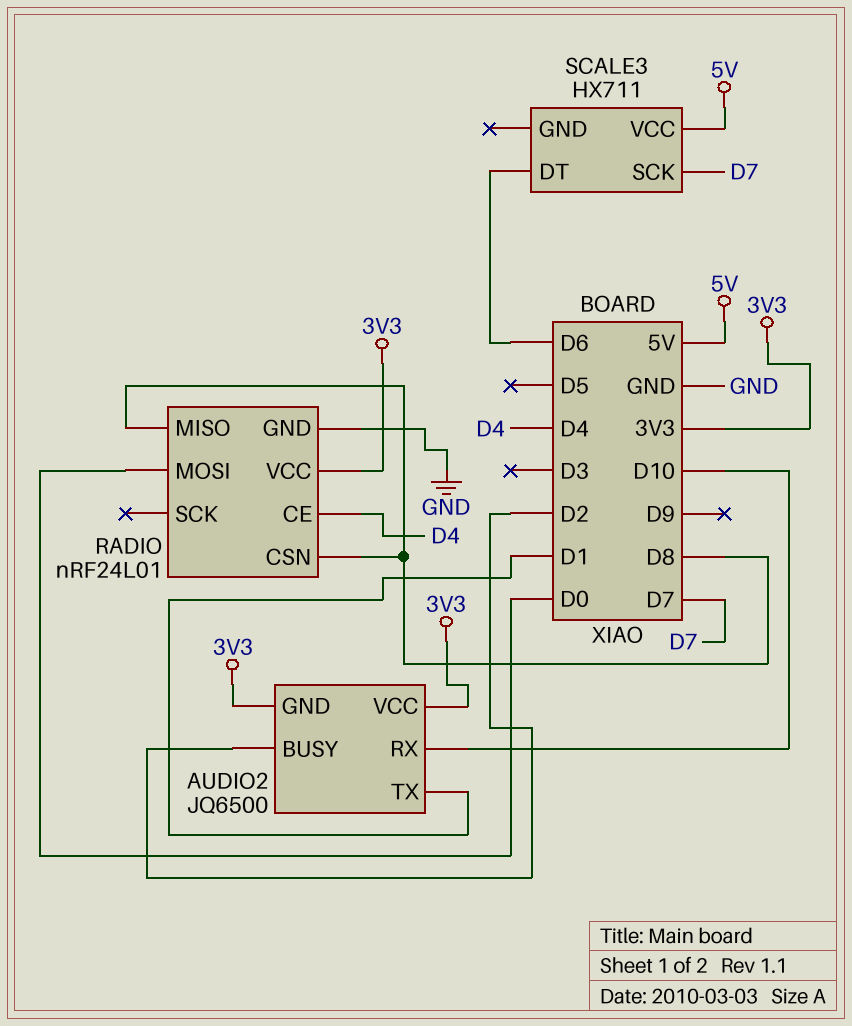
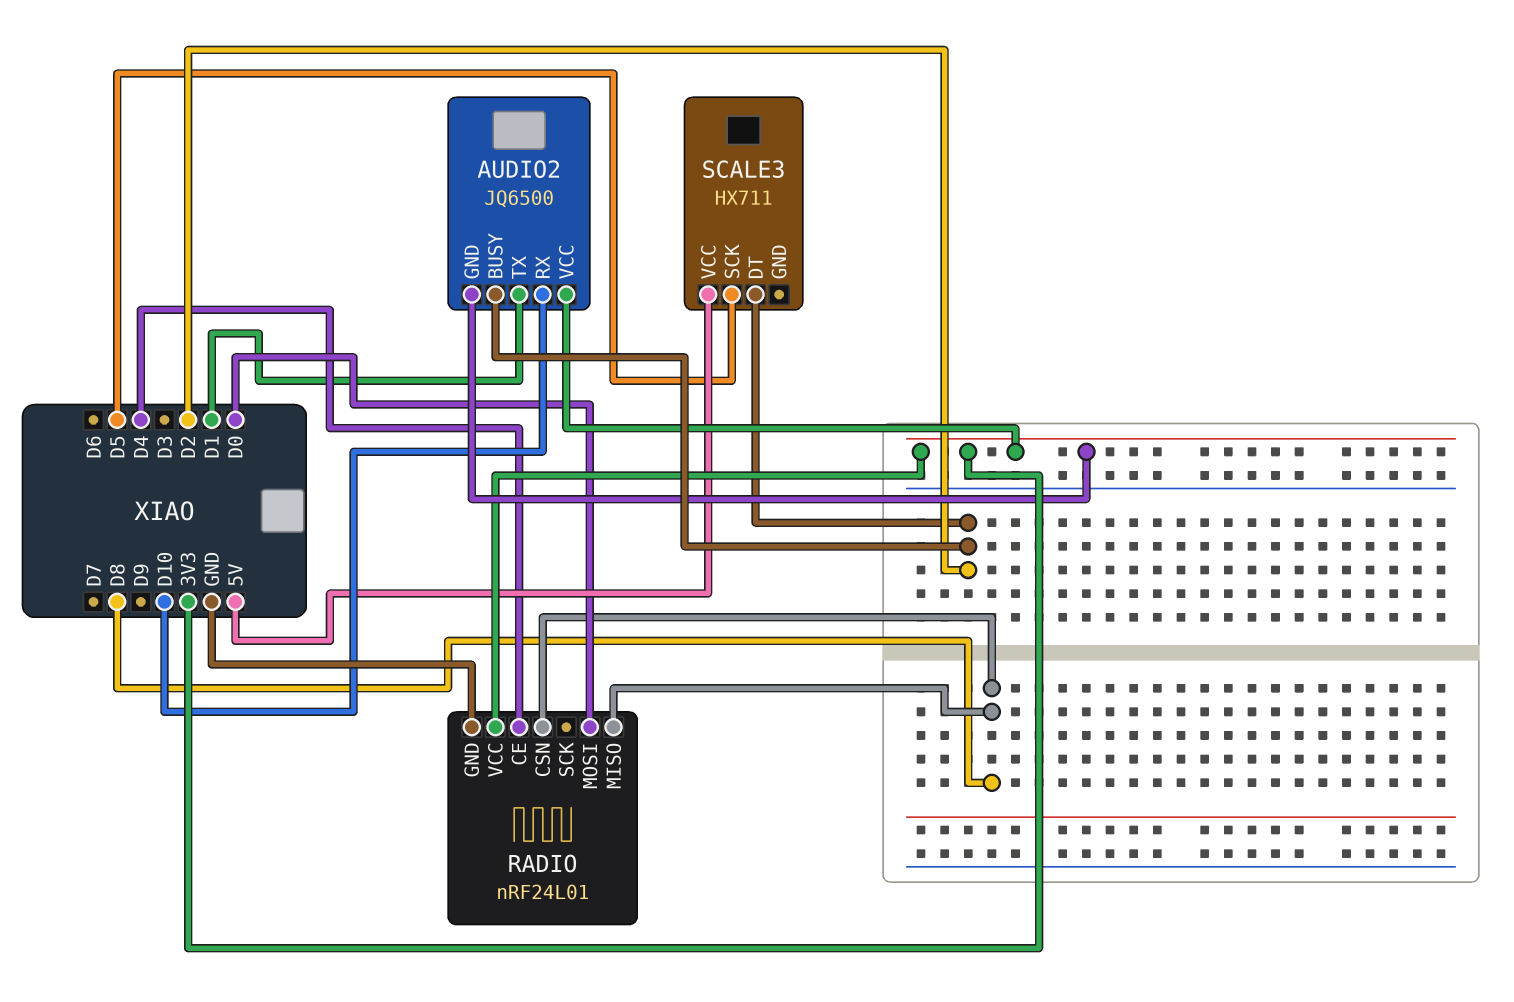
SCALE3 pin DT: D6 -> D2
SCALE3 pin SCK: D7 -> D5

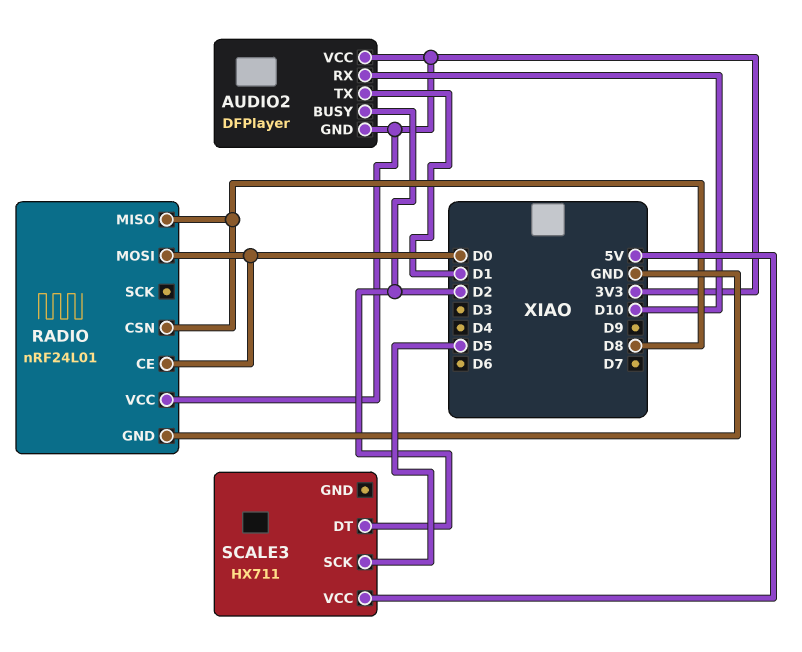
AUDIO2: JQ6500 -> DFPlayer
RADIO pin CE: D4 -> D0

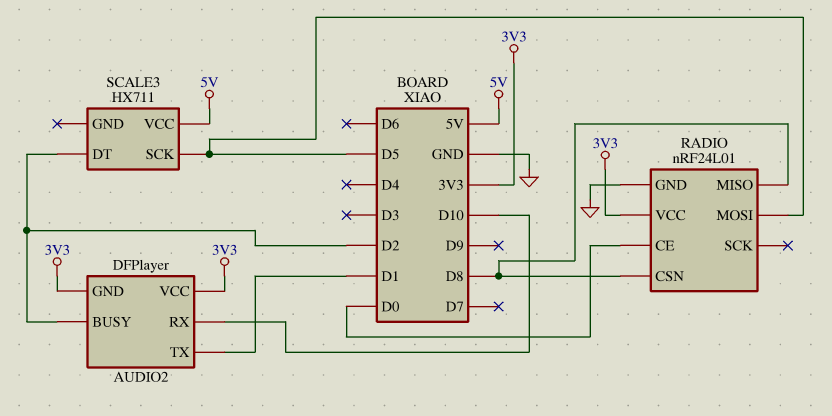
RADIO pin MOSI: D0 -> D5

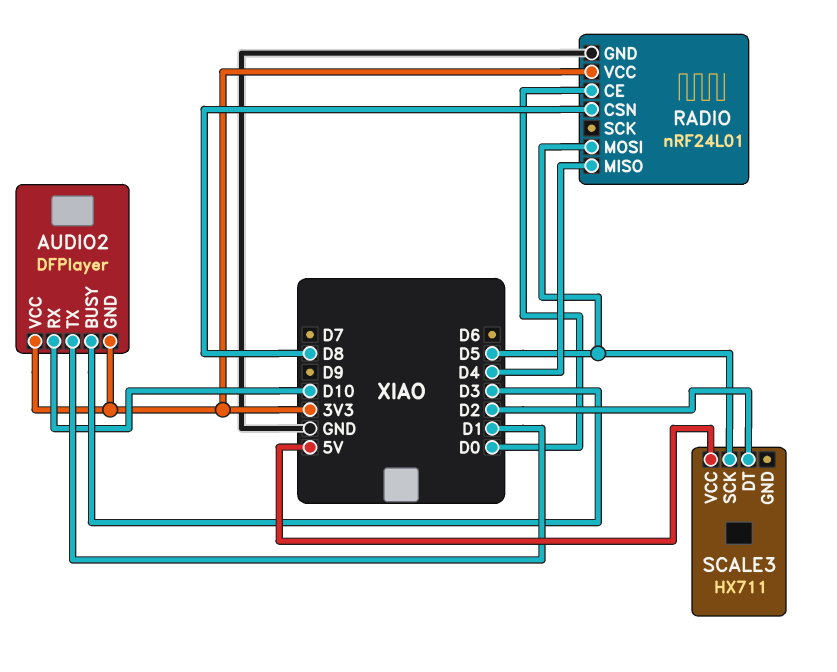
AUDIO2 pin BUSY: D2 -> D3
RADIO pin MISO: D8 -> D4

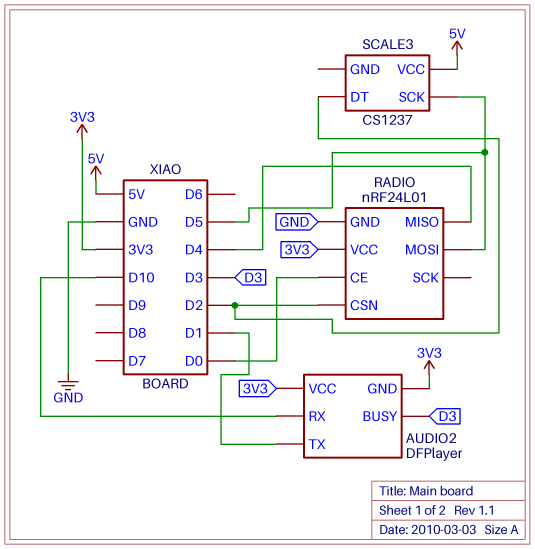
RADIO pin CSN: D8 -> D2
SCALE3: HX711 -> CS1237

